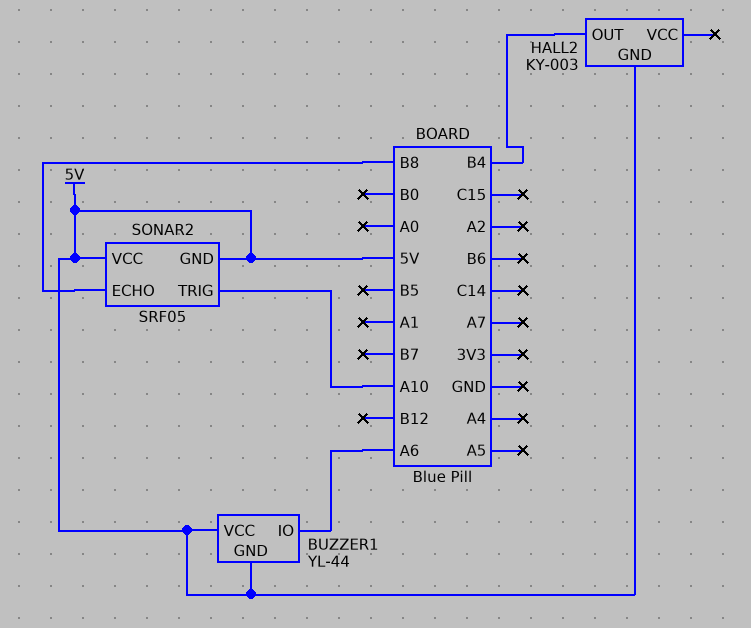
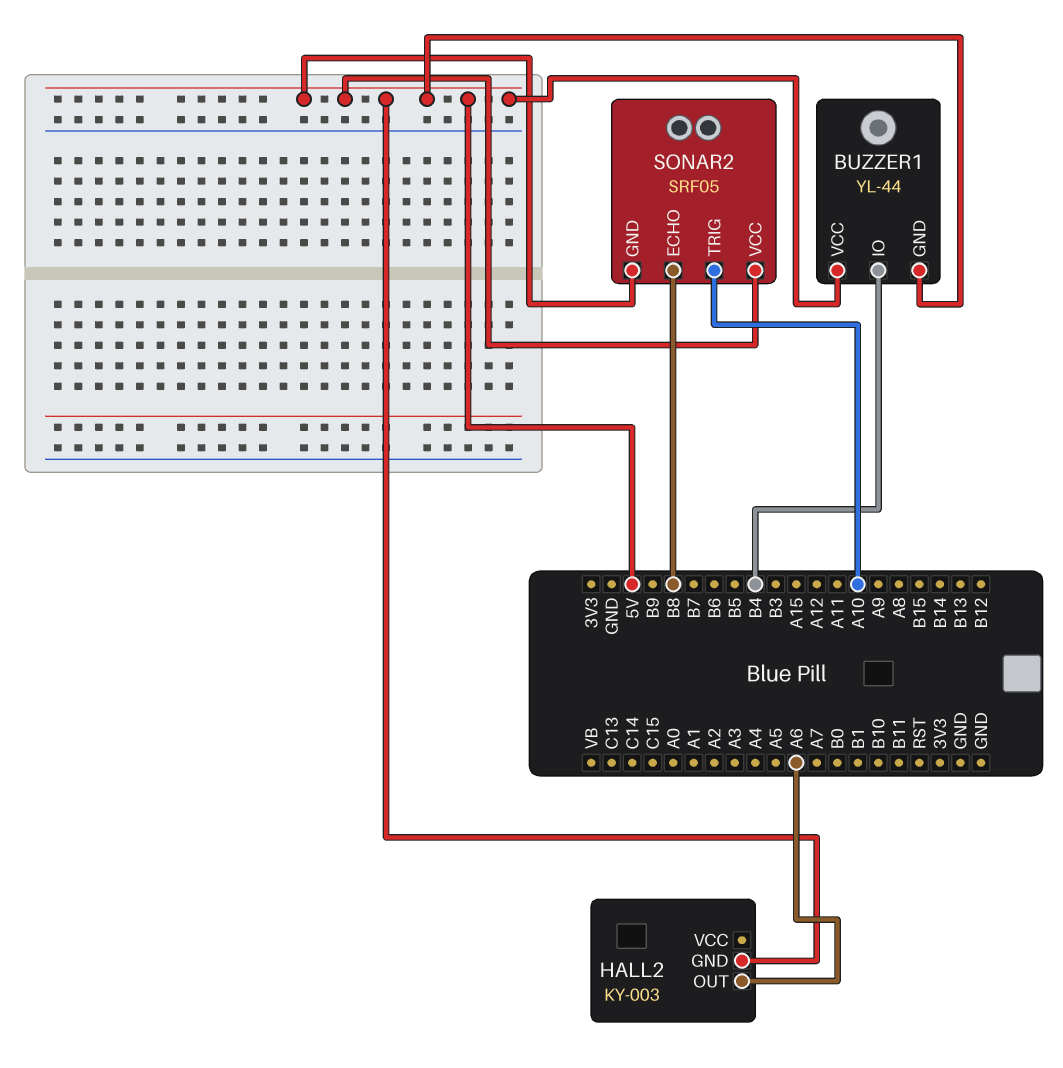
BUZZER1 pin IO: A6 -> B4
HALL2 pin OUT: B4 -> A6

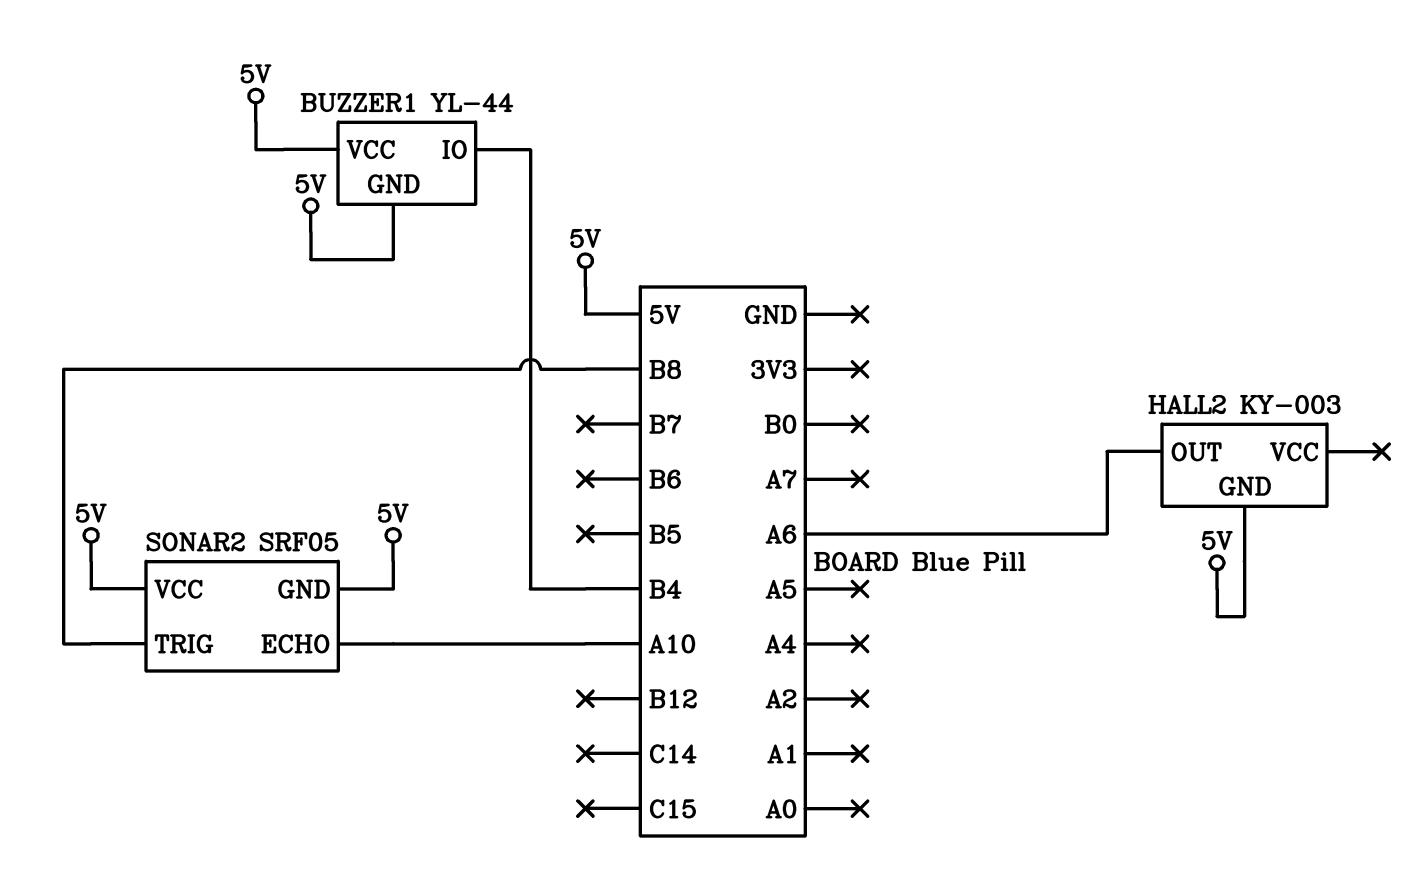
SONAR2 pin ECHO: B8 -> A10
SONAR2 pin TRIG: A10 -> B8

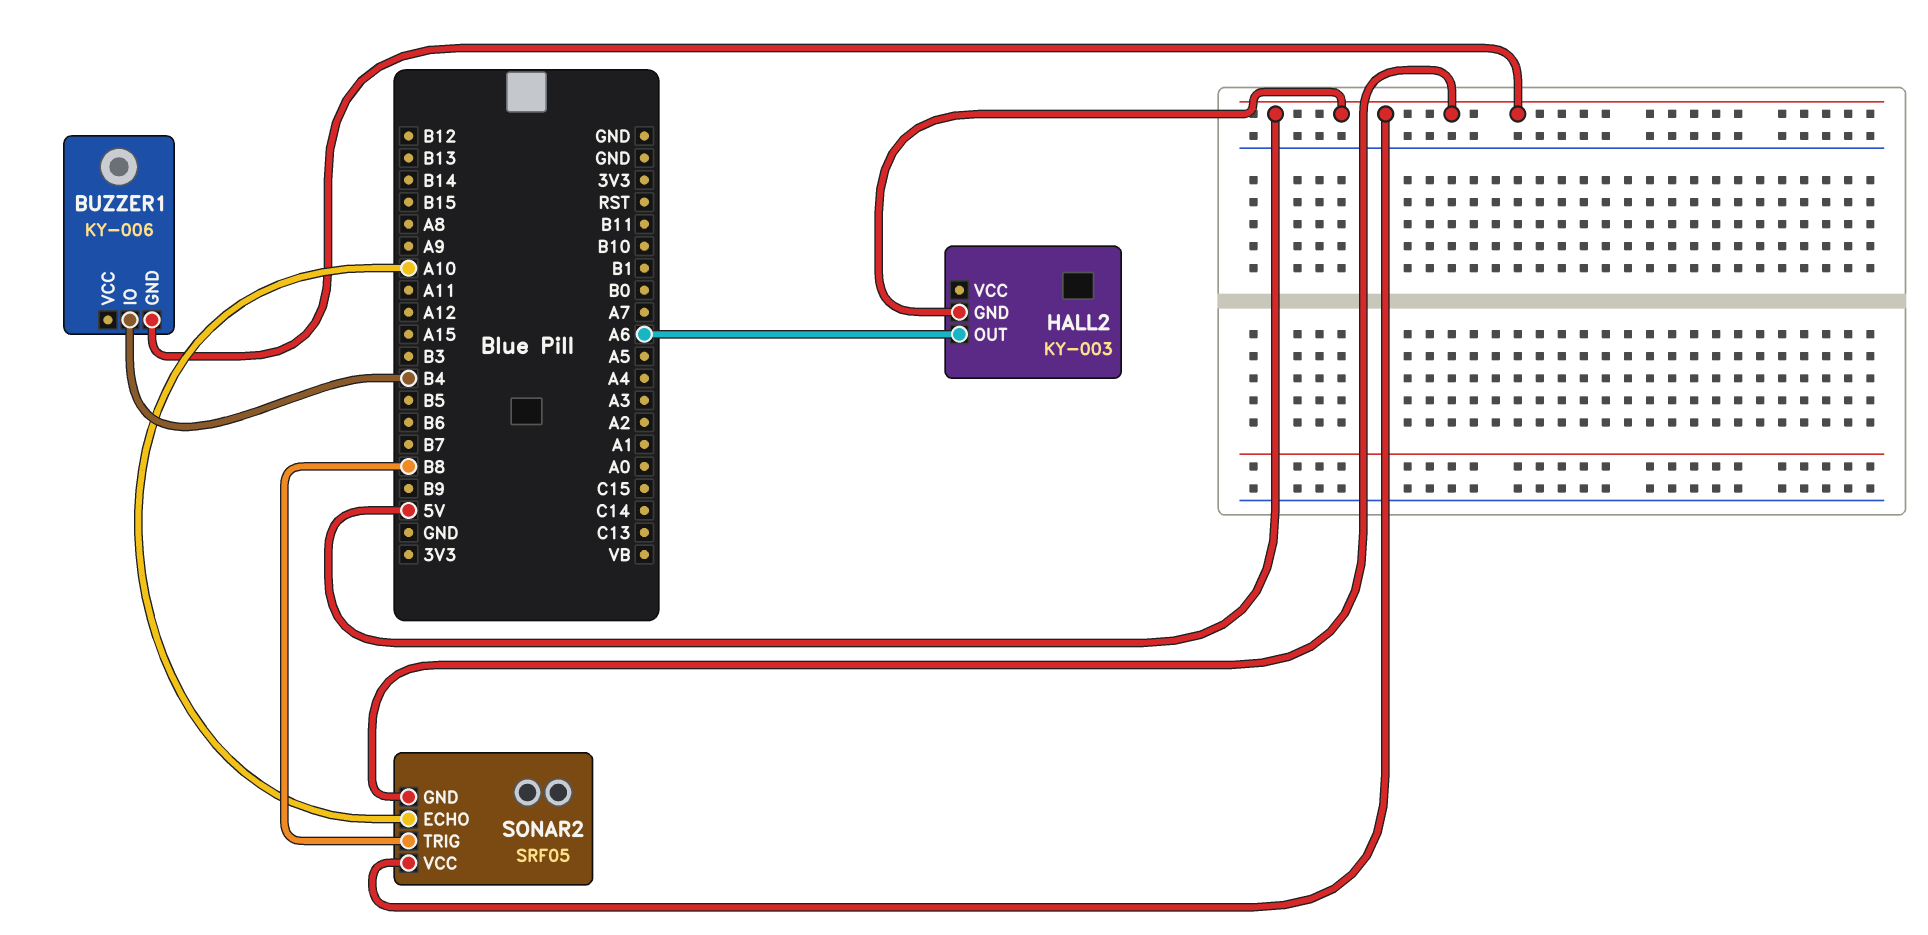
BUZZER1: YL-44 -> KY-006
BUZZER1 pin VCC: 5V -> none

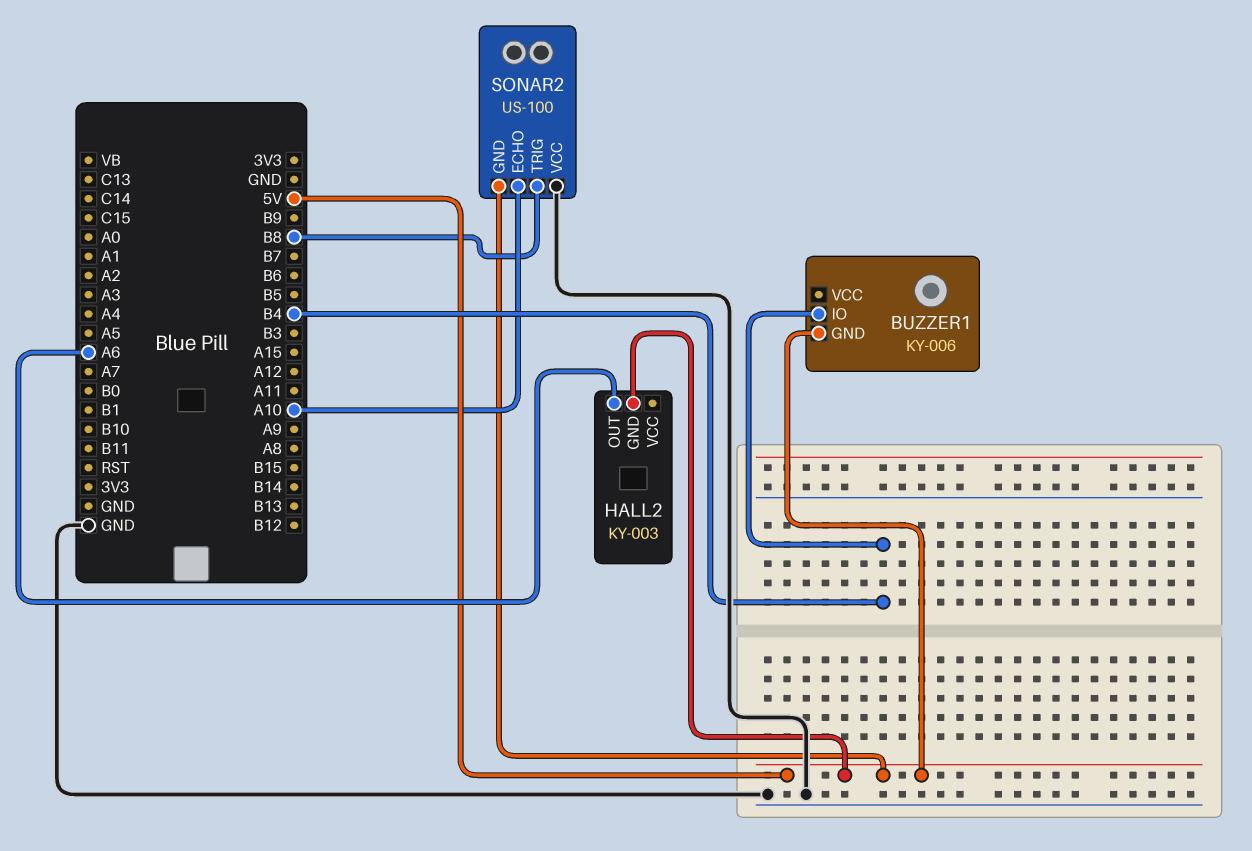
SONAR2: SRF05 -> US-100
SONAR2 pin VCC: 5V -> GND

